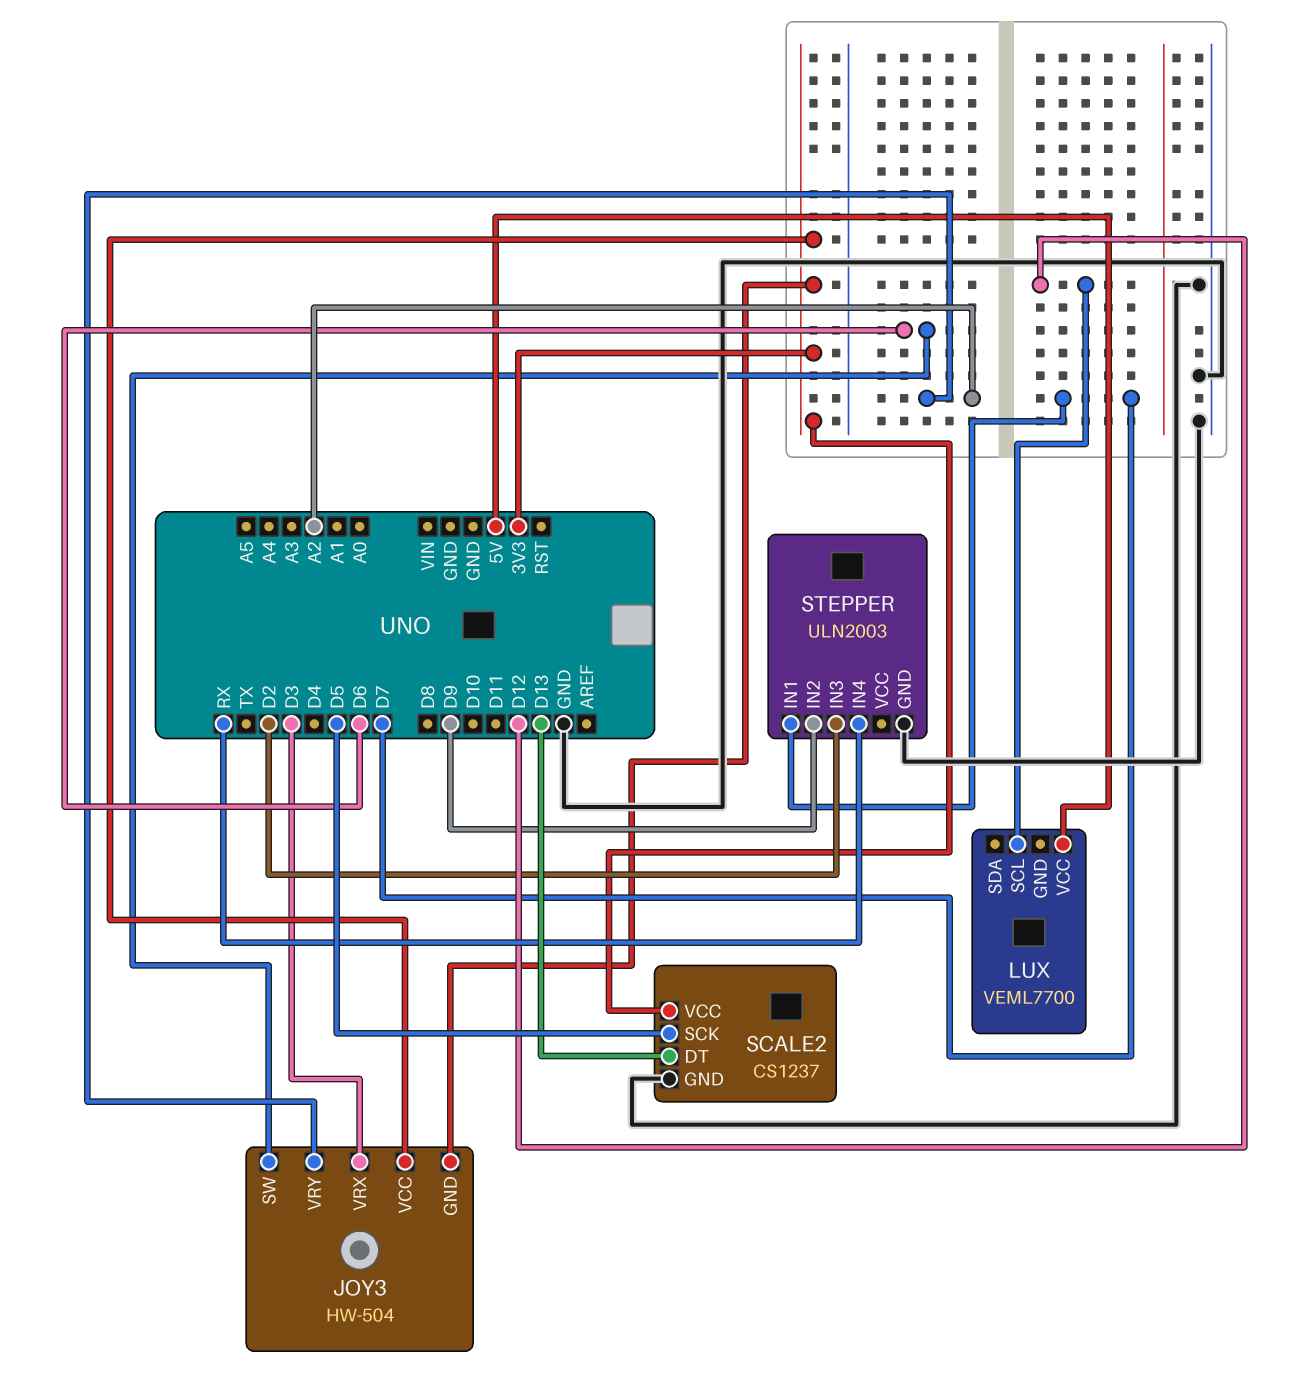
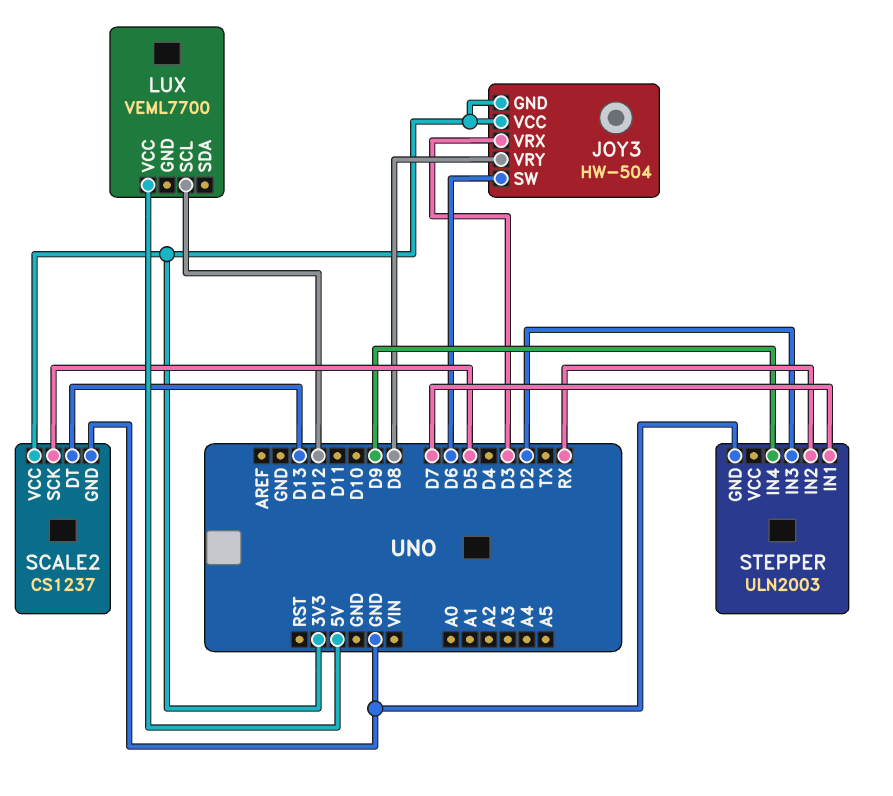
JOY3 pin VRY: A2 -> D8
STEPPER pin IN2: D9 -> RX
STEPPER pin IN4: RX -> D9

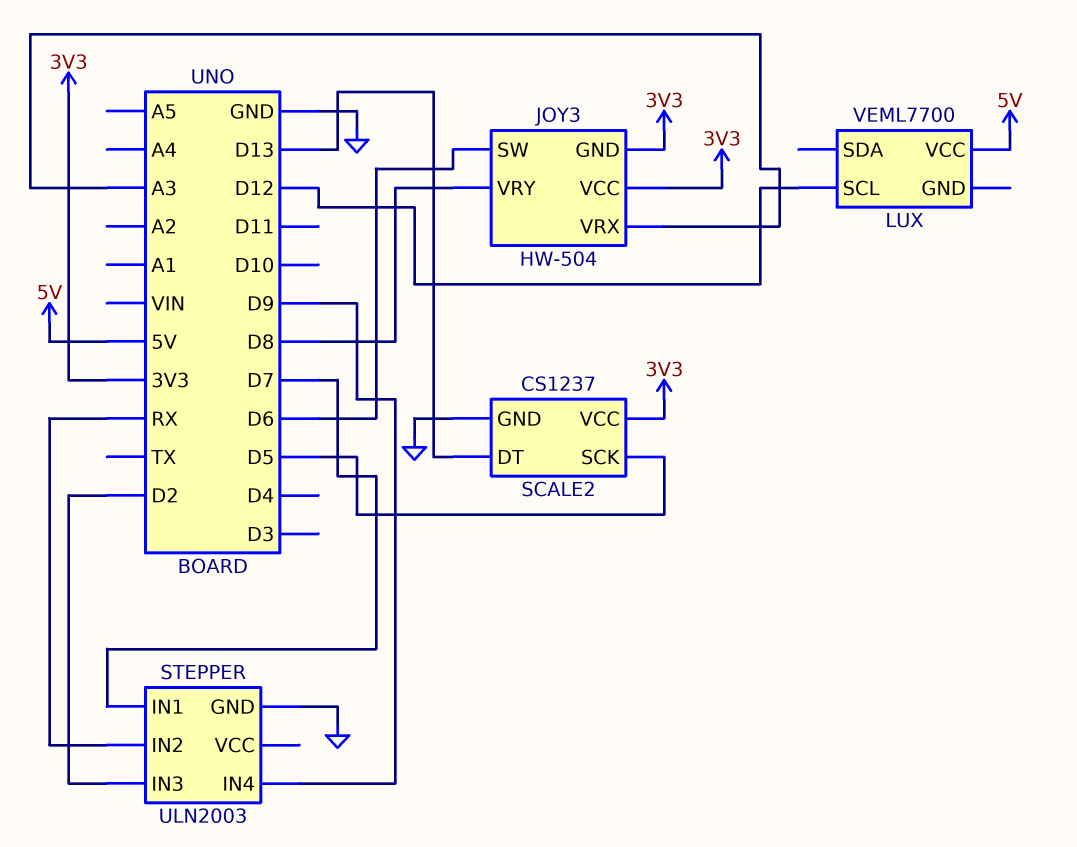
JOY3 pin VRX: D3 -> A3

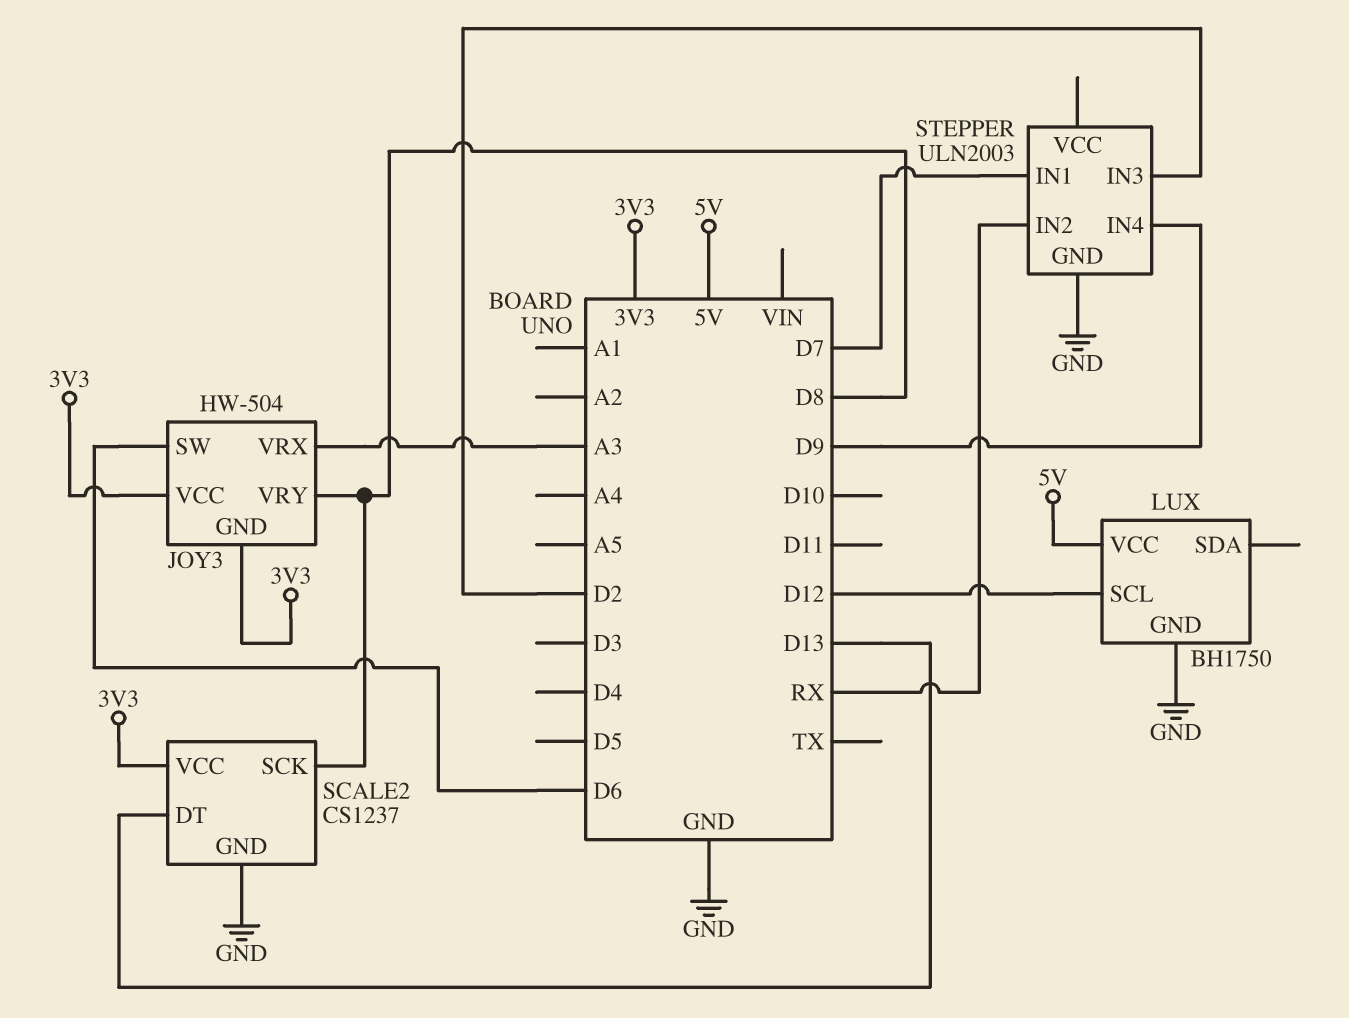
LUX: VEML7700 -> BH1750
LUX pin GND: none -> GND
SCALE2 pin SCK: D5 -> D8

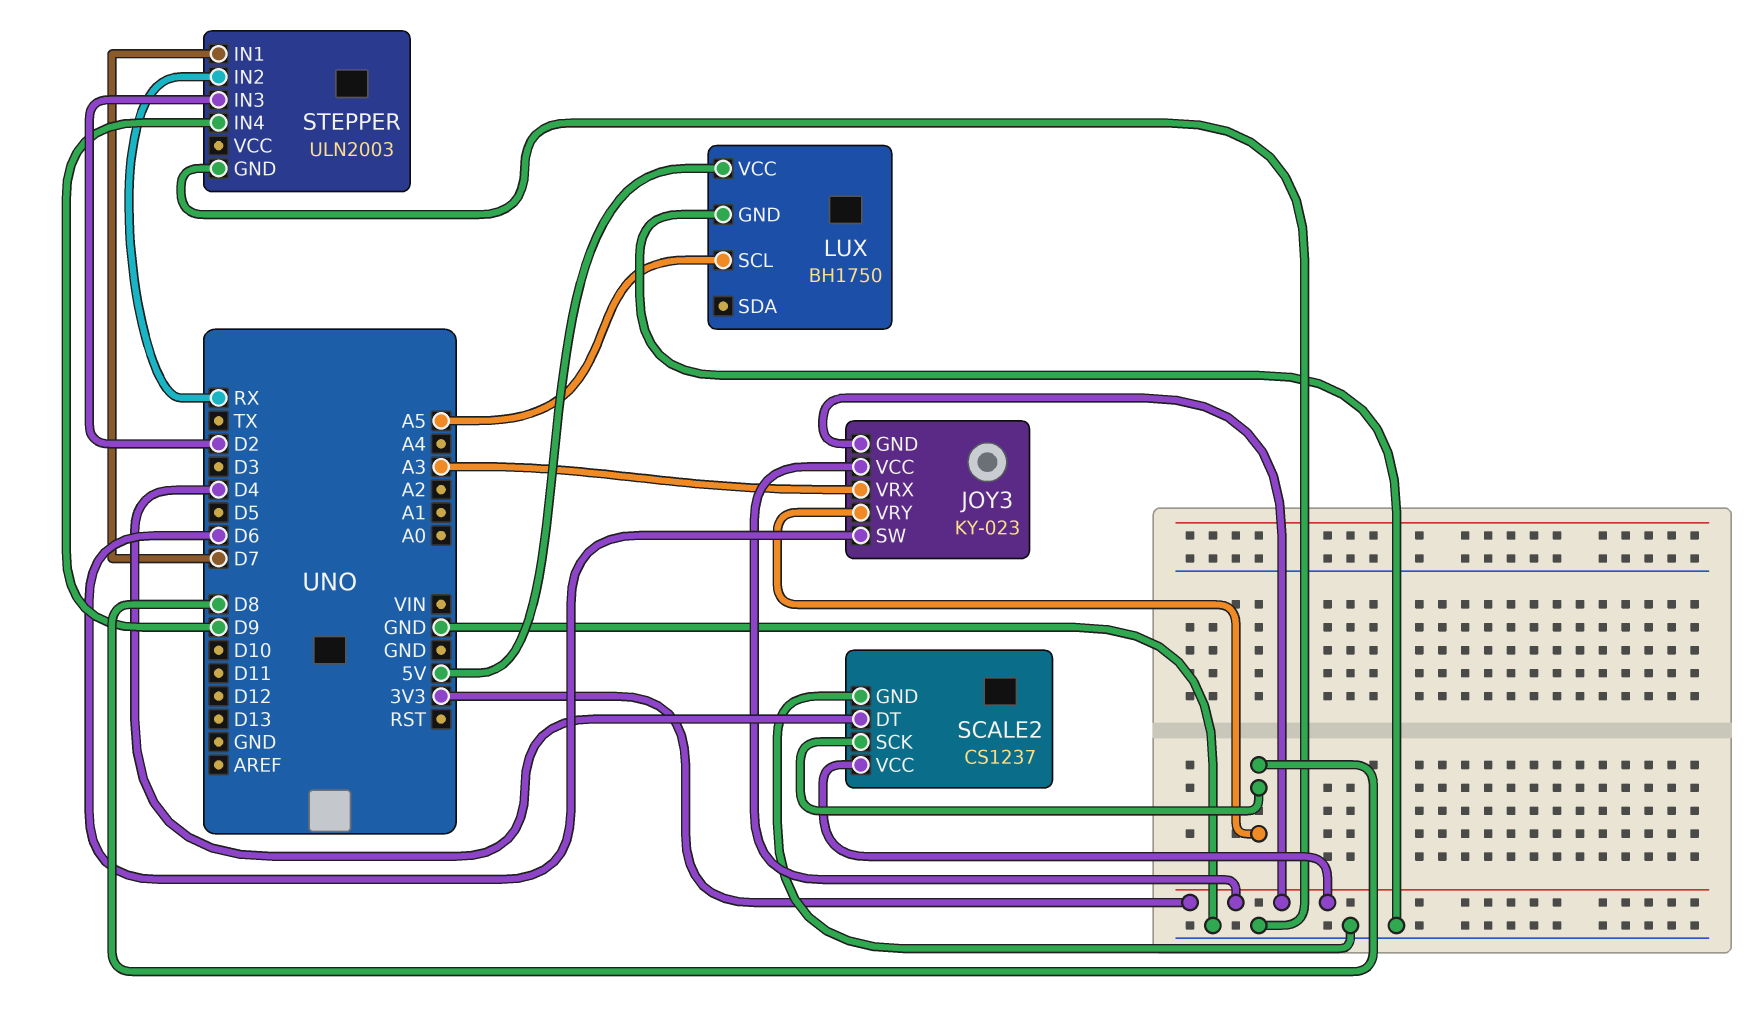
JOY3: HW-504 -> KY-023
LUX pin SCL: D12 -> A5
SCALE2 pin DT: D13 -> D4

